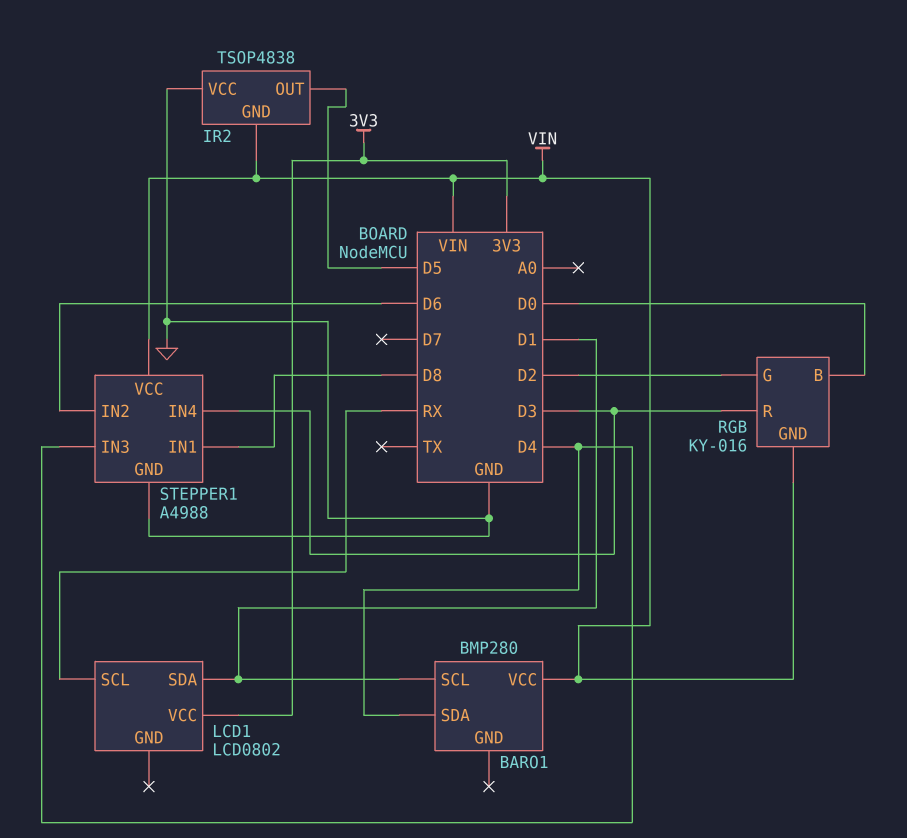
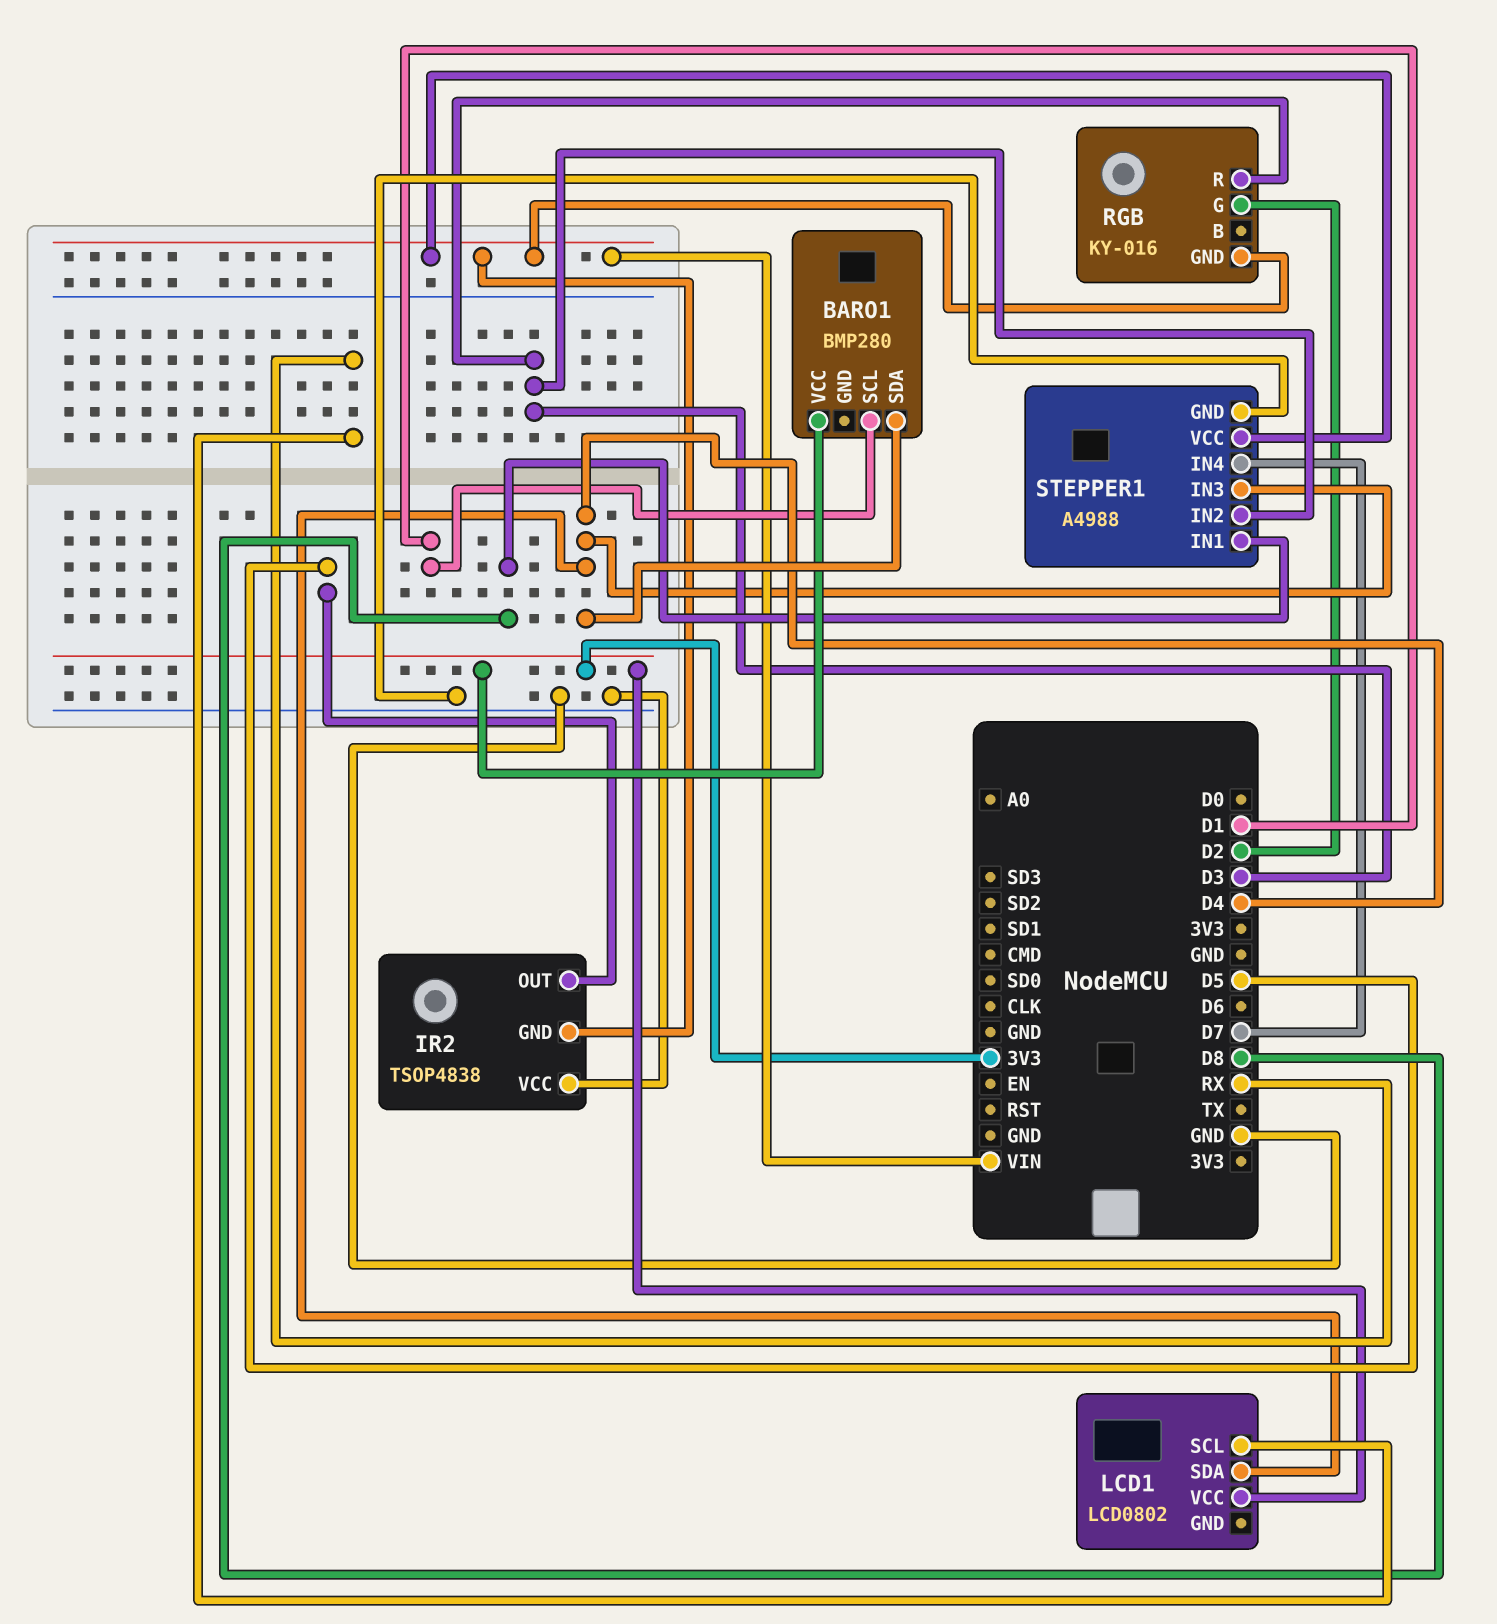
BARO1 pin VCC: VIN -> 3V3
LCD1 pin SDA: D1 -> D4
RGB pin B: D0 -> none
STEPPER1 pin IN2: D6 -> D3
STEPPER1 pin IN4: D3 -> D7

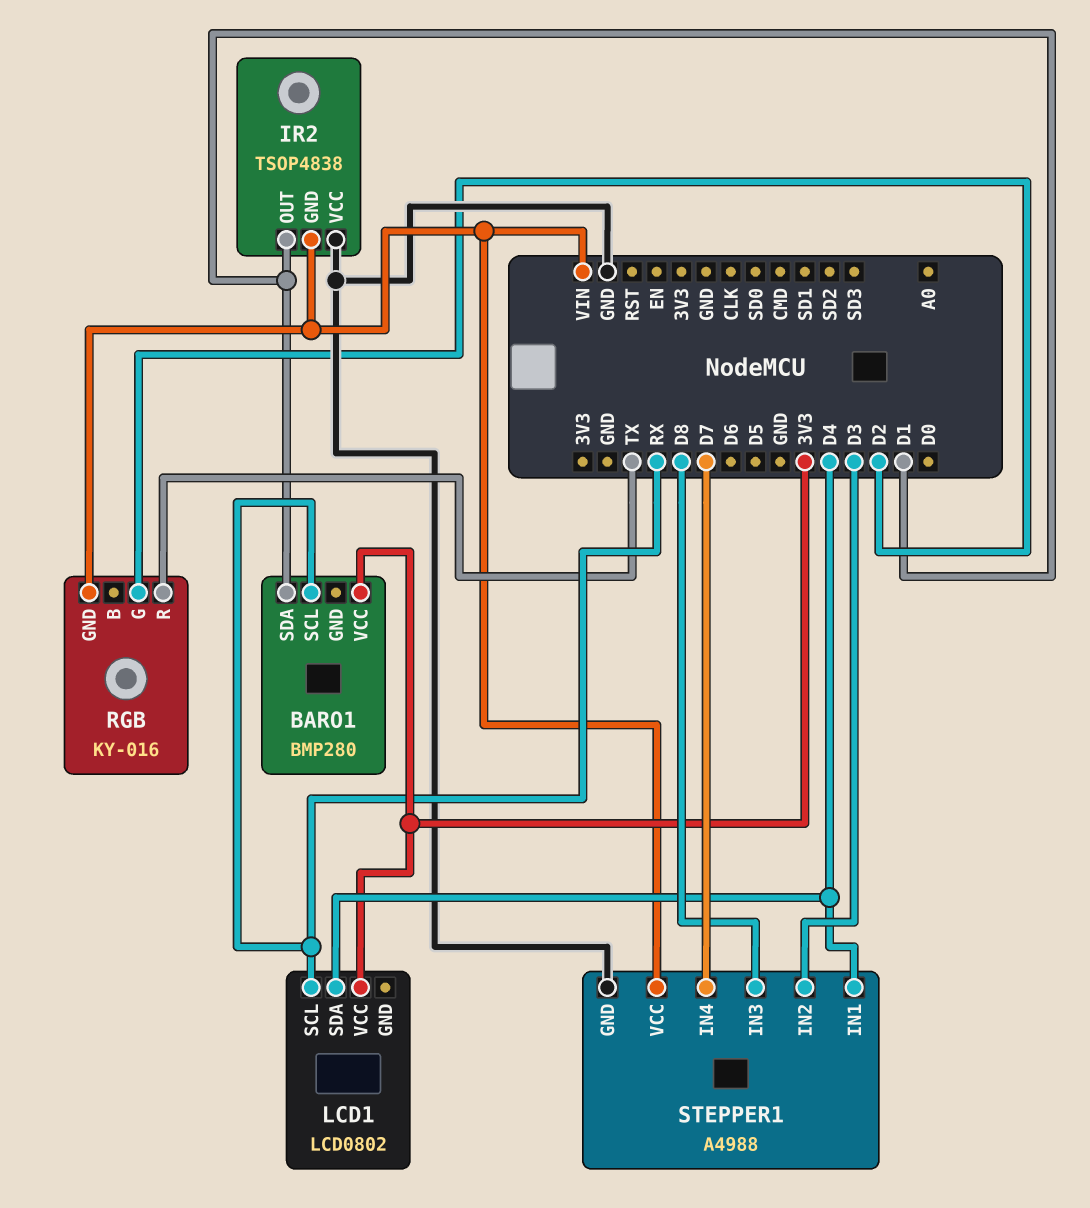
BARO1 pin SCL: D1 -> RX
BARO1 pin SDA: D4 -> D1
IR2 pin OUT: D5 -> D1
RGB pin R: D3 -> TX
STEPPER1 pin IN1: D8 -> D4
STEPPER1 pin IN3: D4 -> D8

